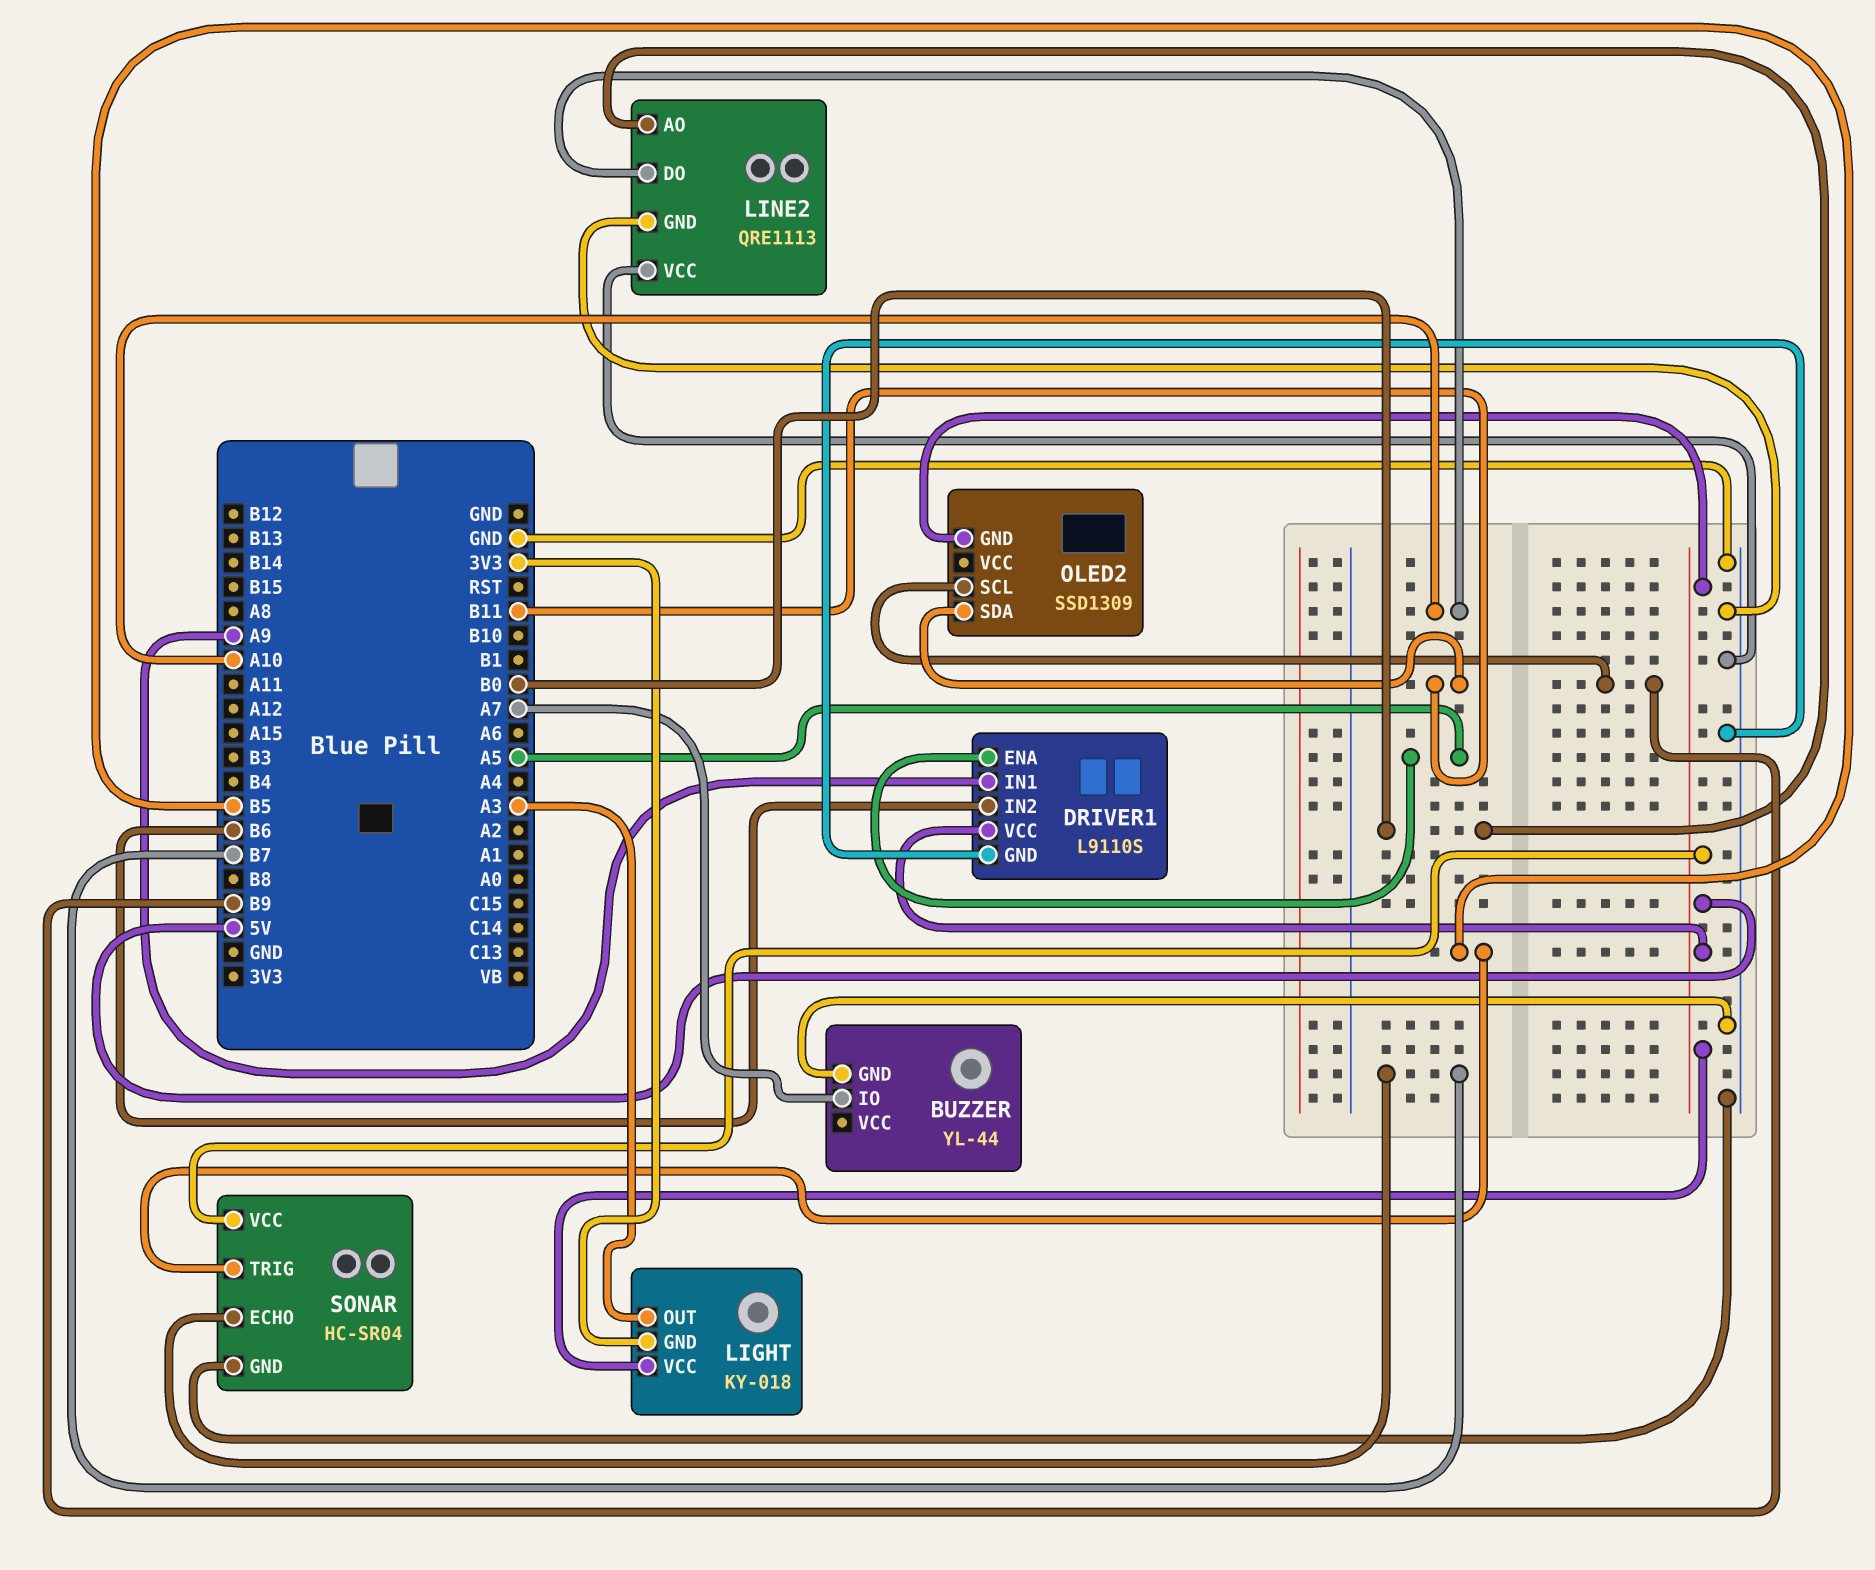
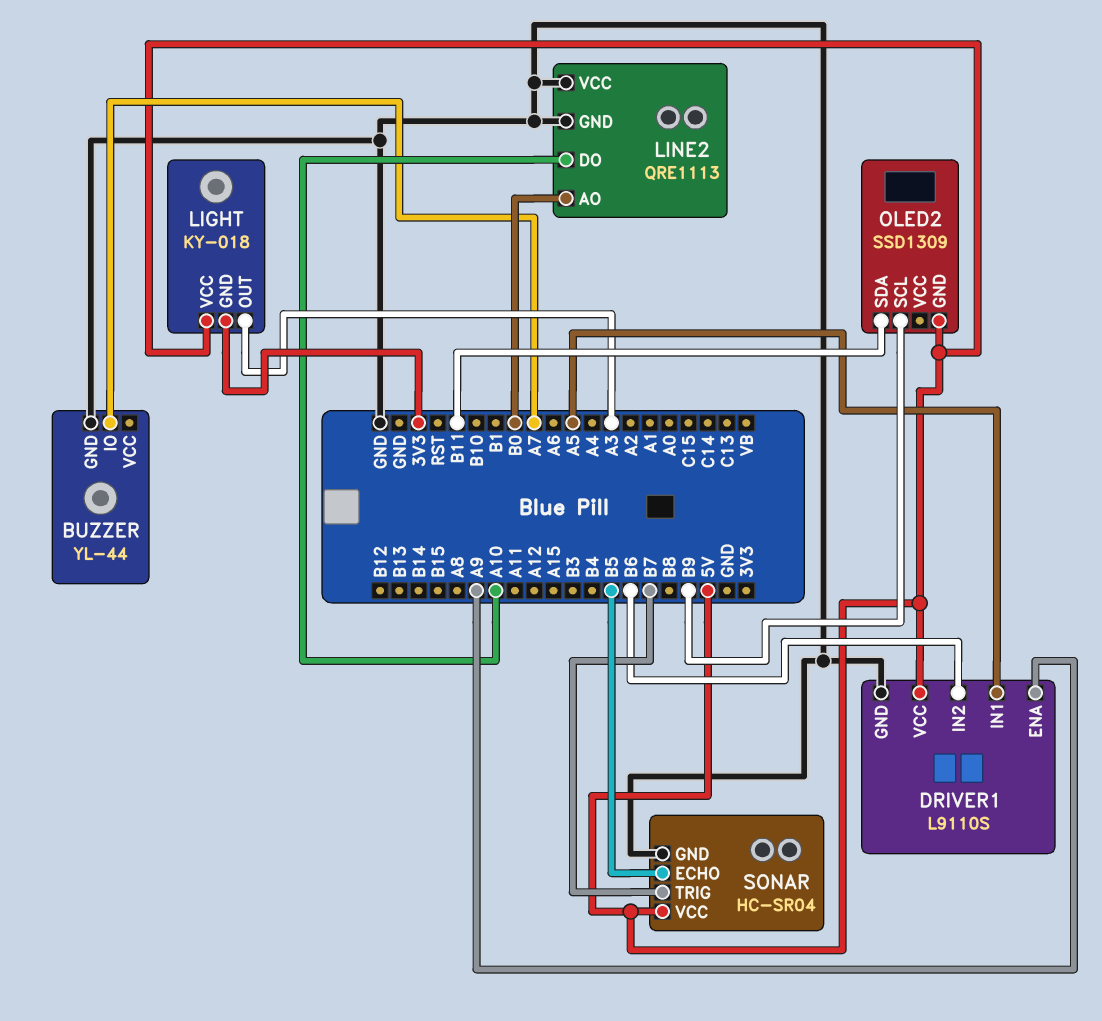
DRIVER1 pin ENA: A5 -> A9
DRIVER1 pin IN1: A9 -> A5
SONAR pin ECHO: B7 -> B5
SONAR pin TRIG: B5 -> B7

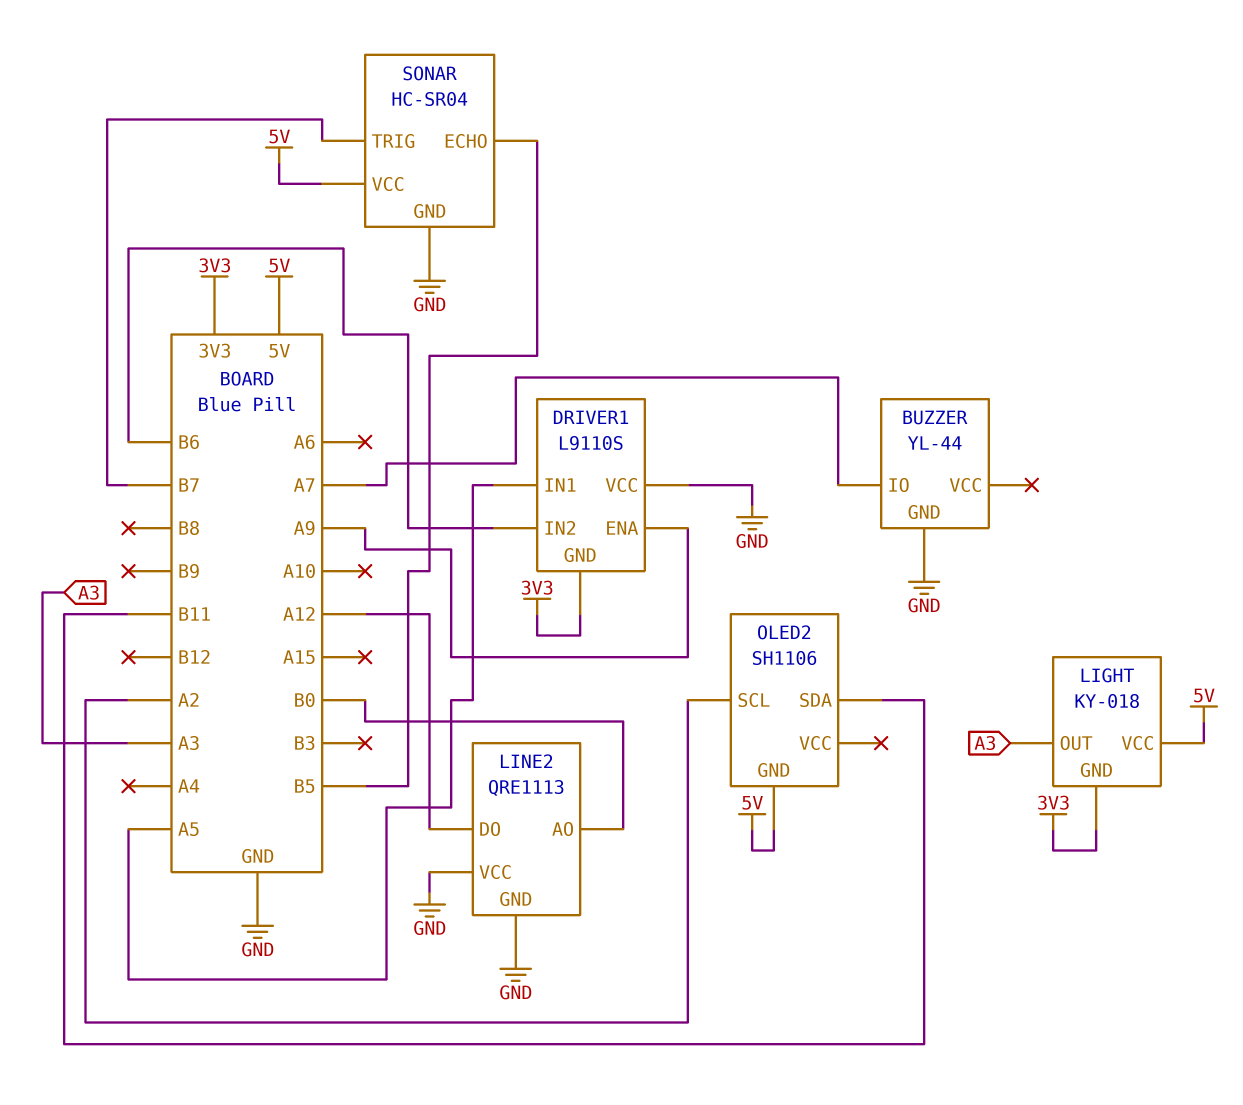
DRIVER1 pin GND: GND -> 3V3
DRIVER1 pin VCC: 5V -> GND
LINE2 pin DO: A10 -> A12
OLED2: SSD1309 -> SH1106
OLED2 pin SCL: B9 -> A2

